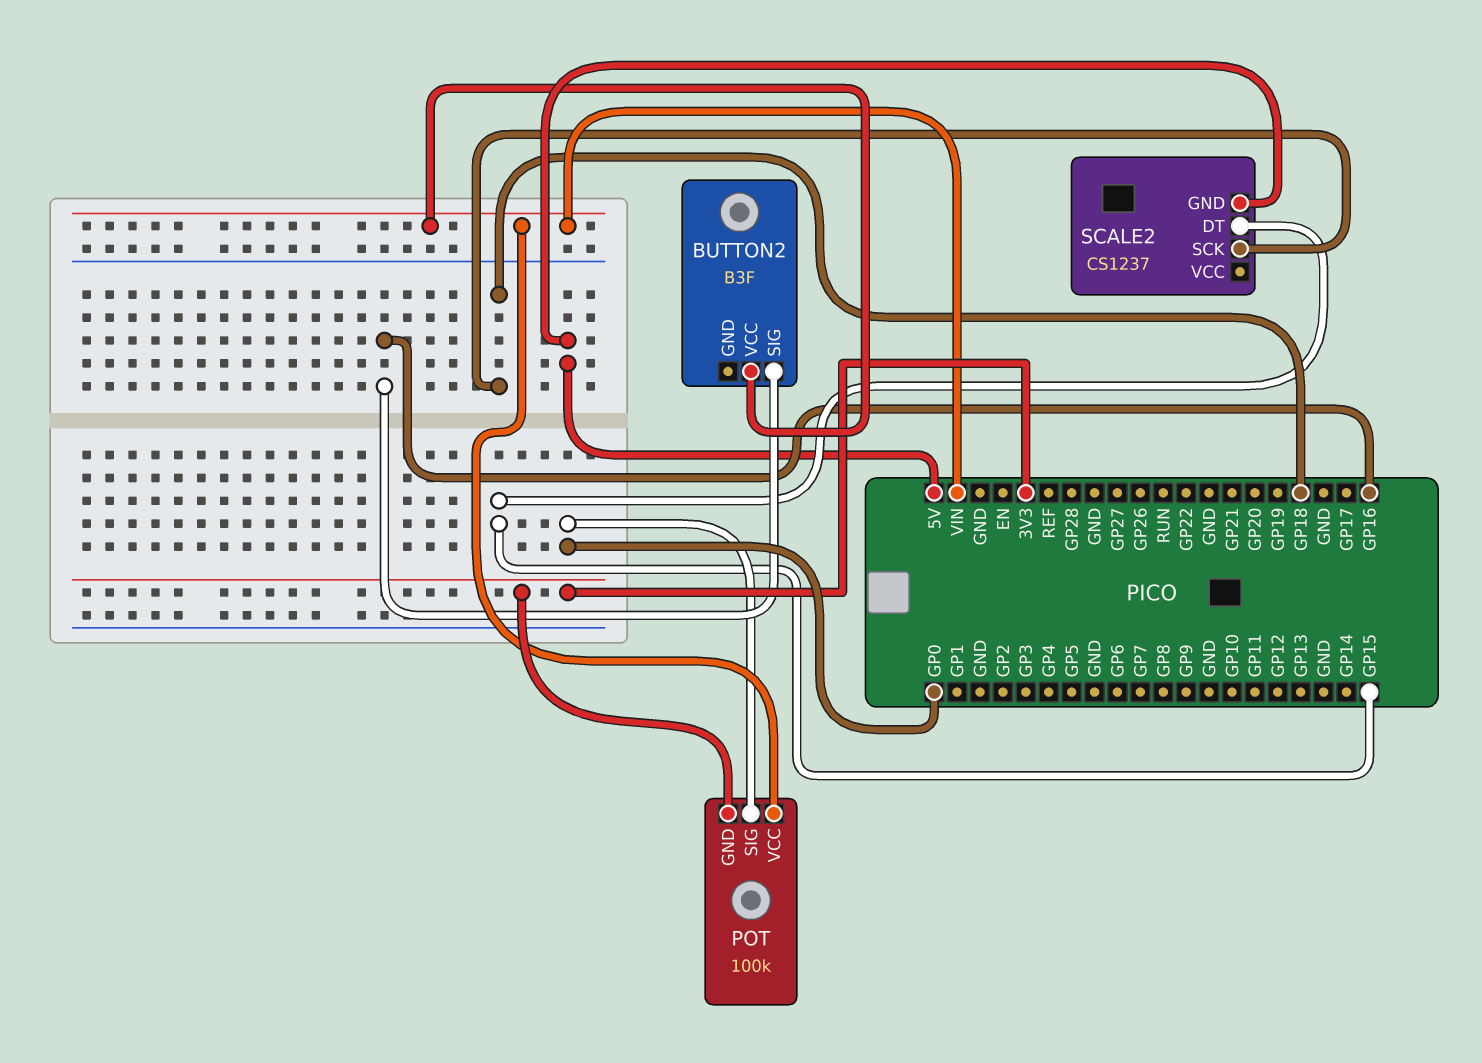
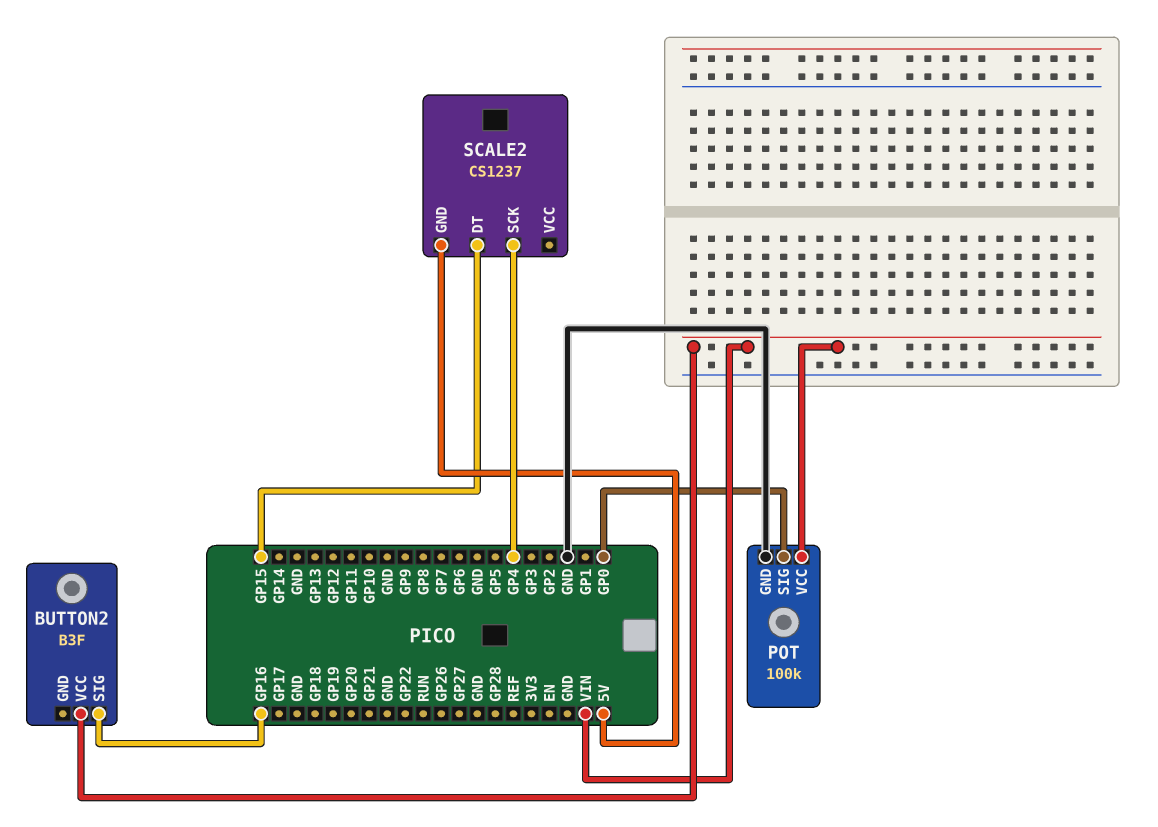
POT pin GND: 3V3 -> GND
SCALE2 pin SCK: GP18 -> GP4

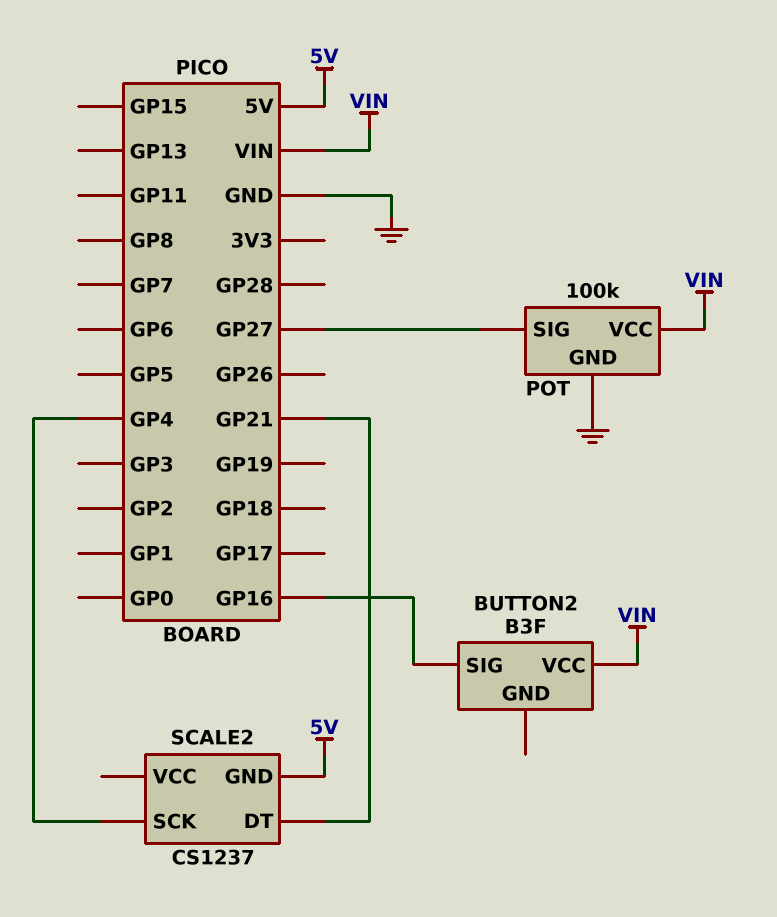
POT pin SIG: GP0 -> GP27
SCALE2 pin DT: GP15 -> GP21

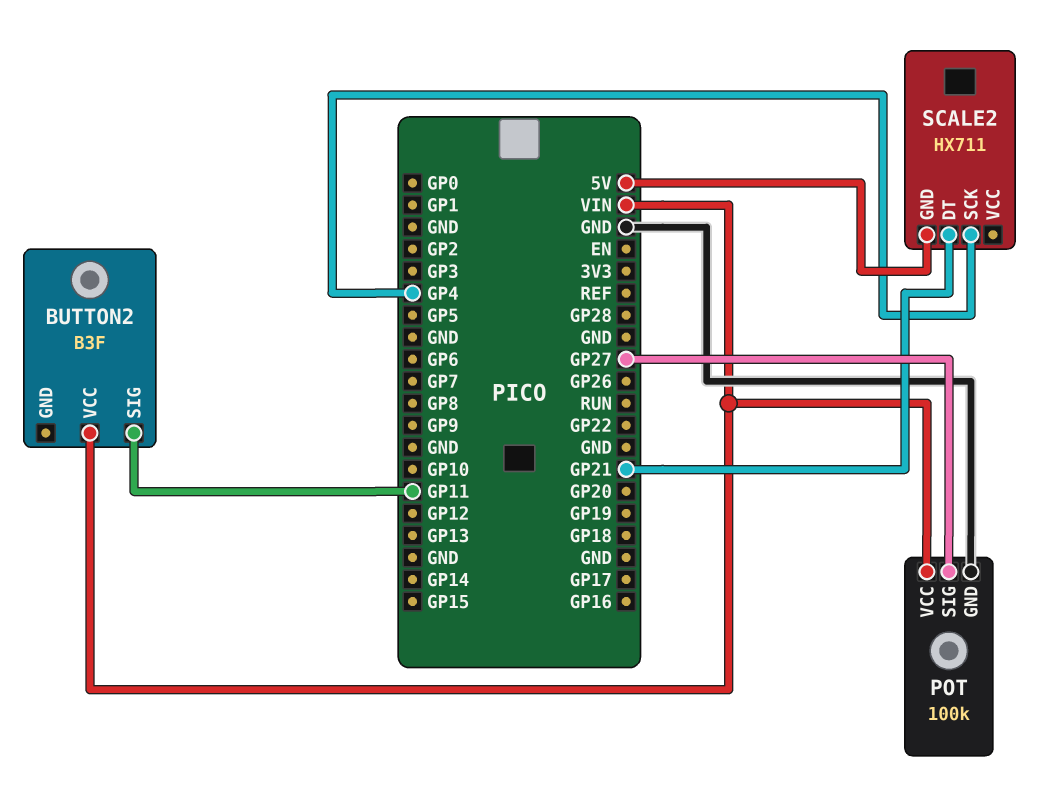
BUTTON2 pin SIG: GP16 -> GP11
SCALE2: CS1237 -> HX711

